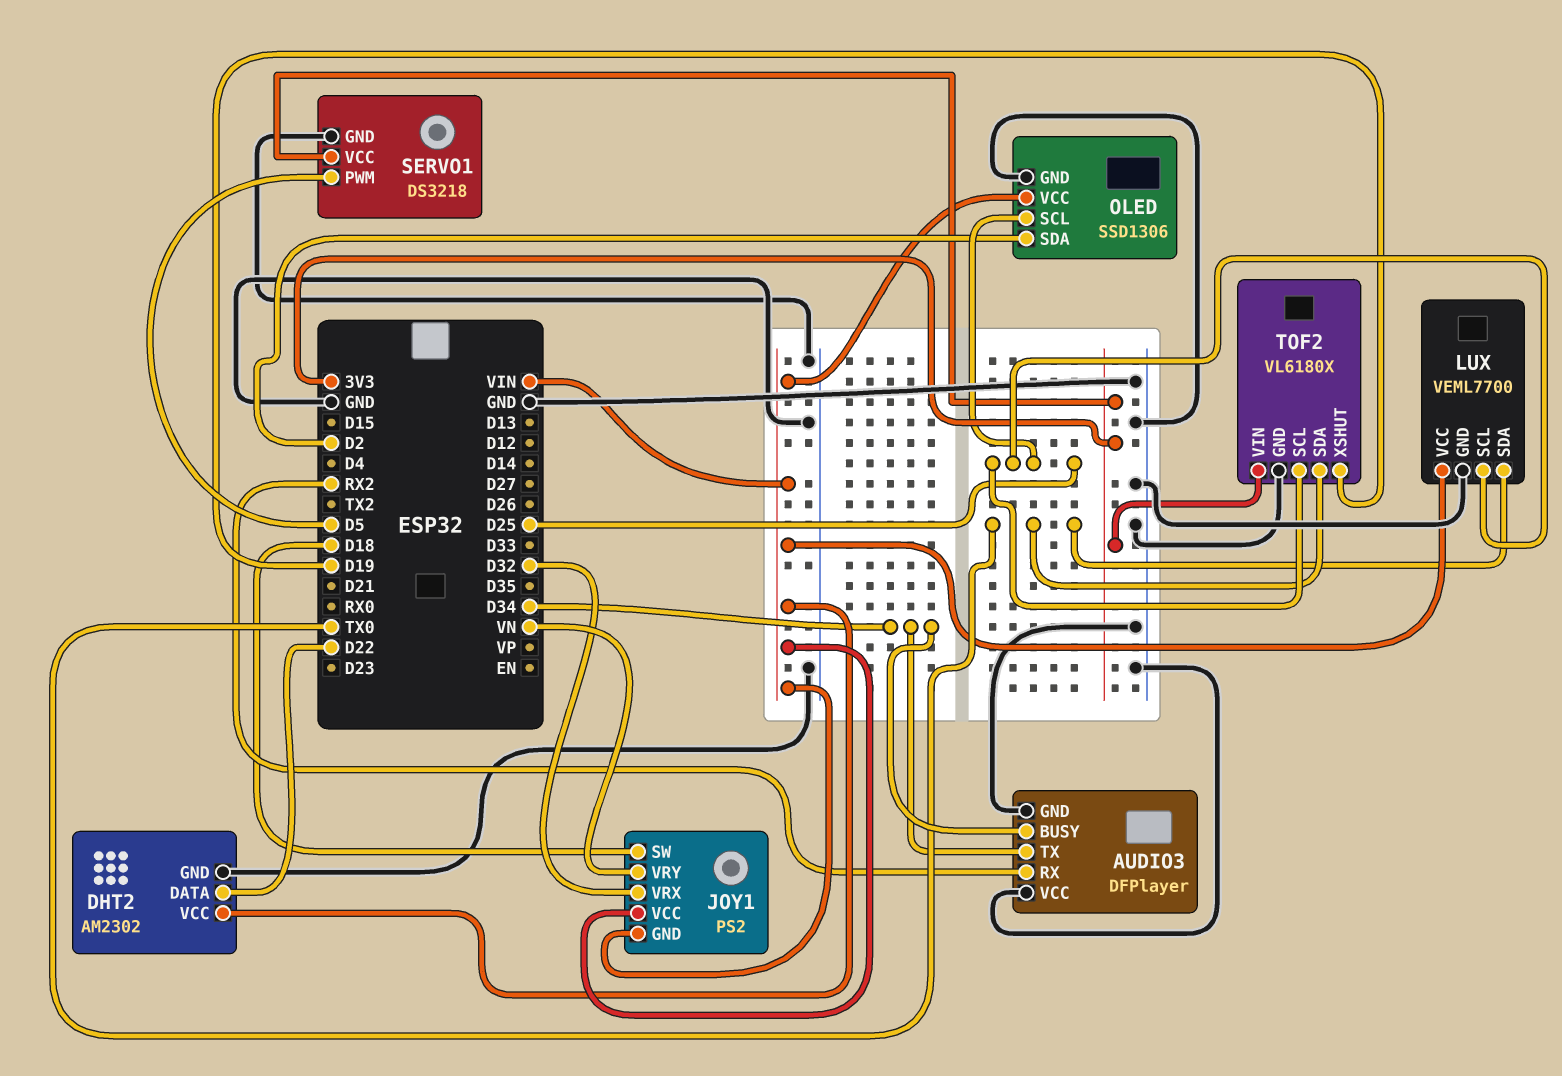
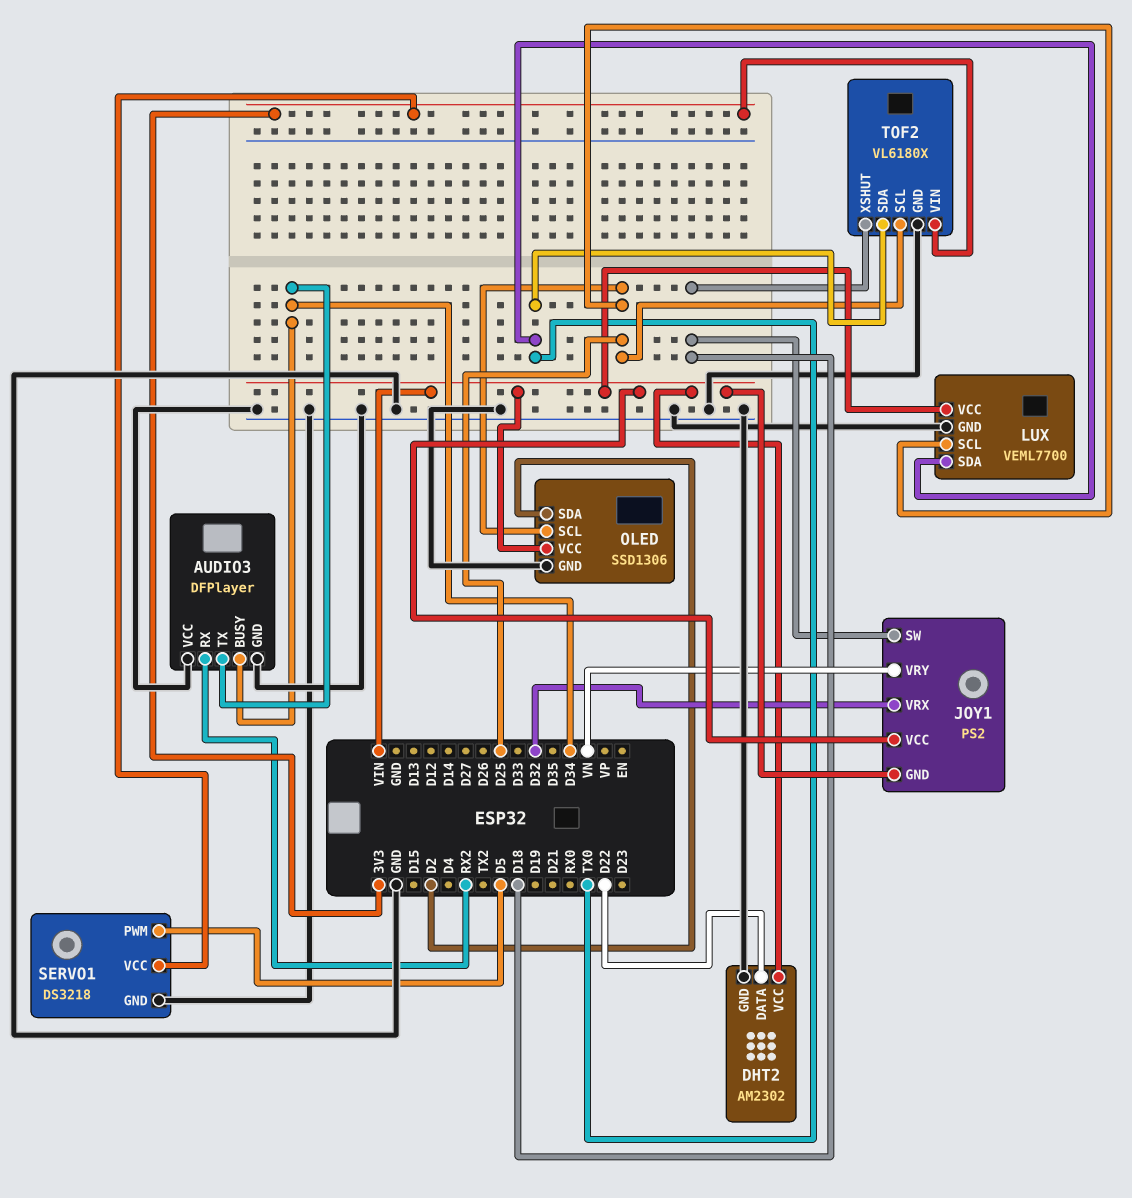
TOF2 pin XSHUT: D19 -> D18

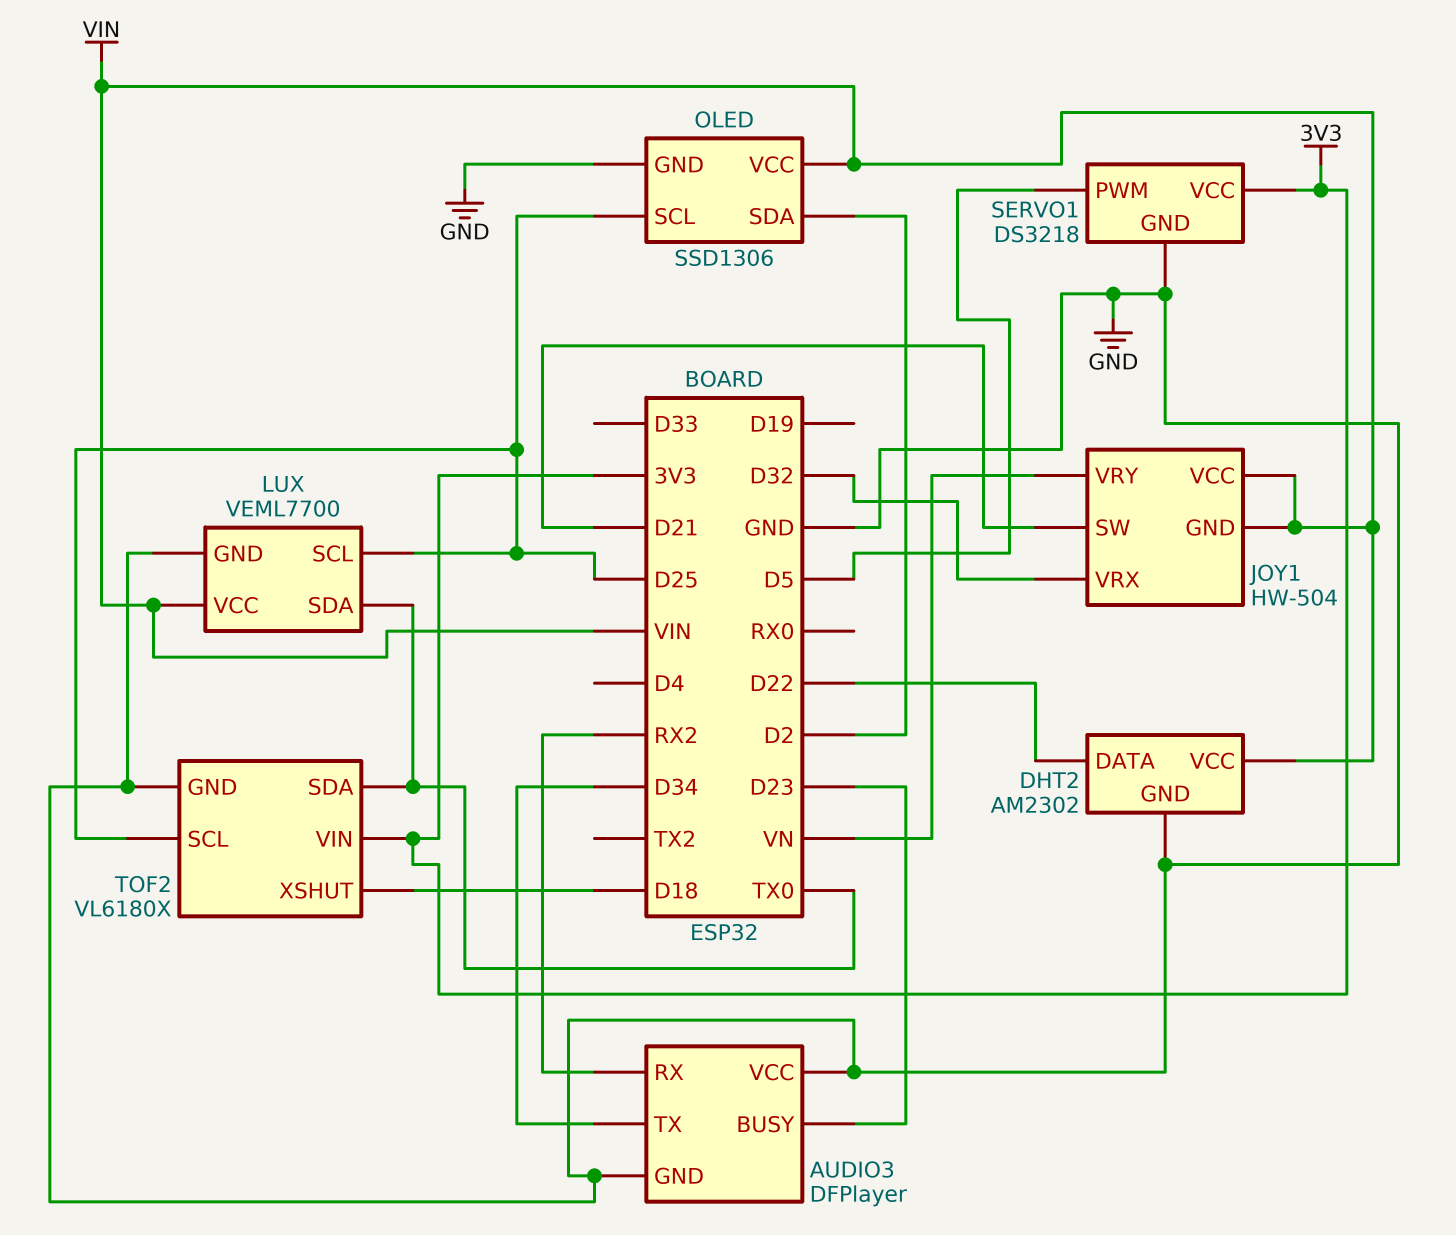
AUDIO3 pin BUSY: D34 -> D23
JOY1: PS2 -> HW-504
JOY1 pin SW: D18 -> D21

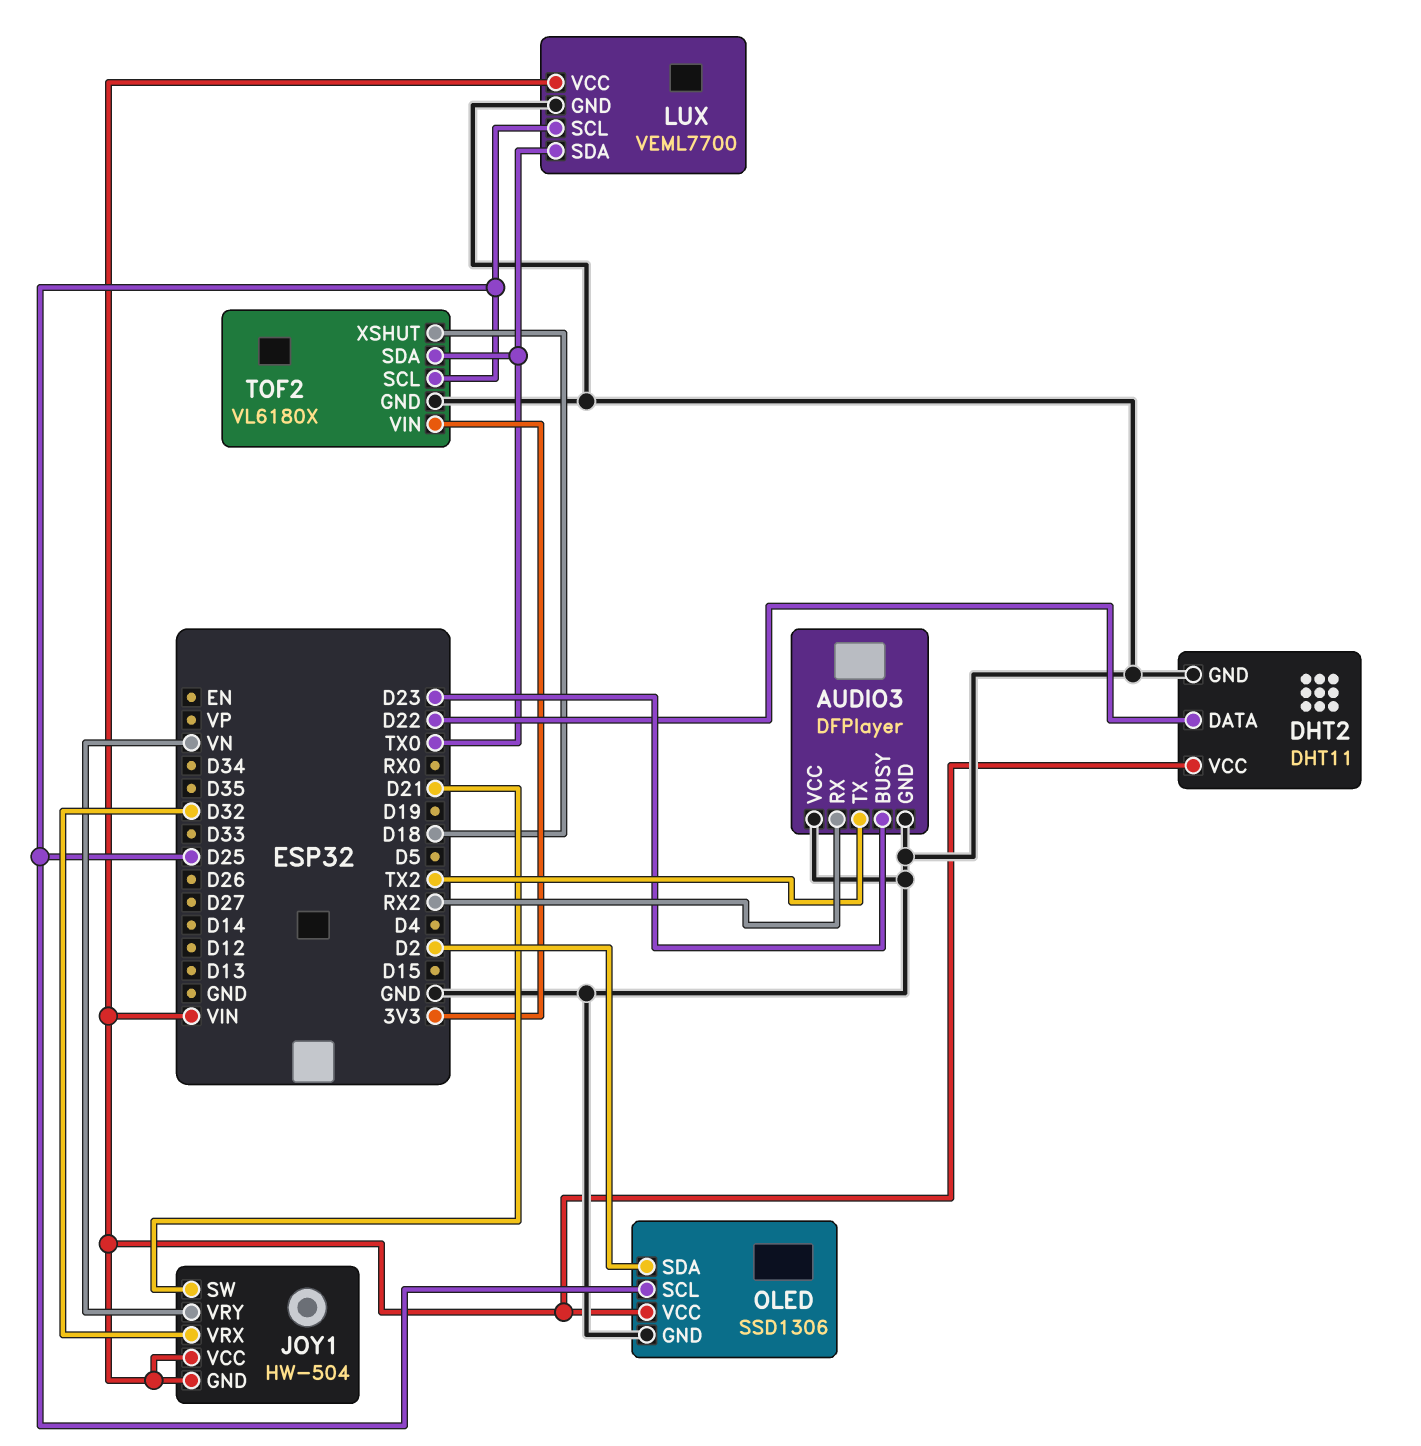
AUDIO3 pin TX: D34 -> TX2
DHT2: AM2302 -> DHT11
SERVO1: DS3218 -> none
SERVO1 pin GND: GND -> none
SERVO1 pin PWM: D5 -> none
SERVO1 pin VCC: 3V3 -> none

